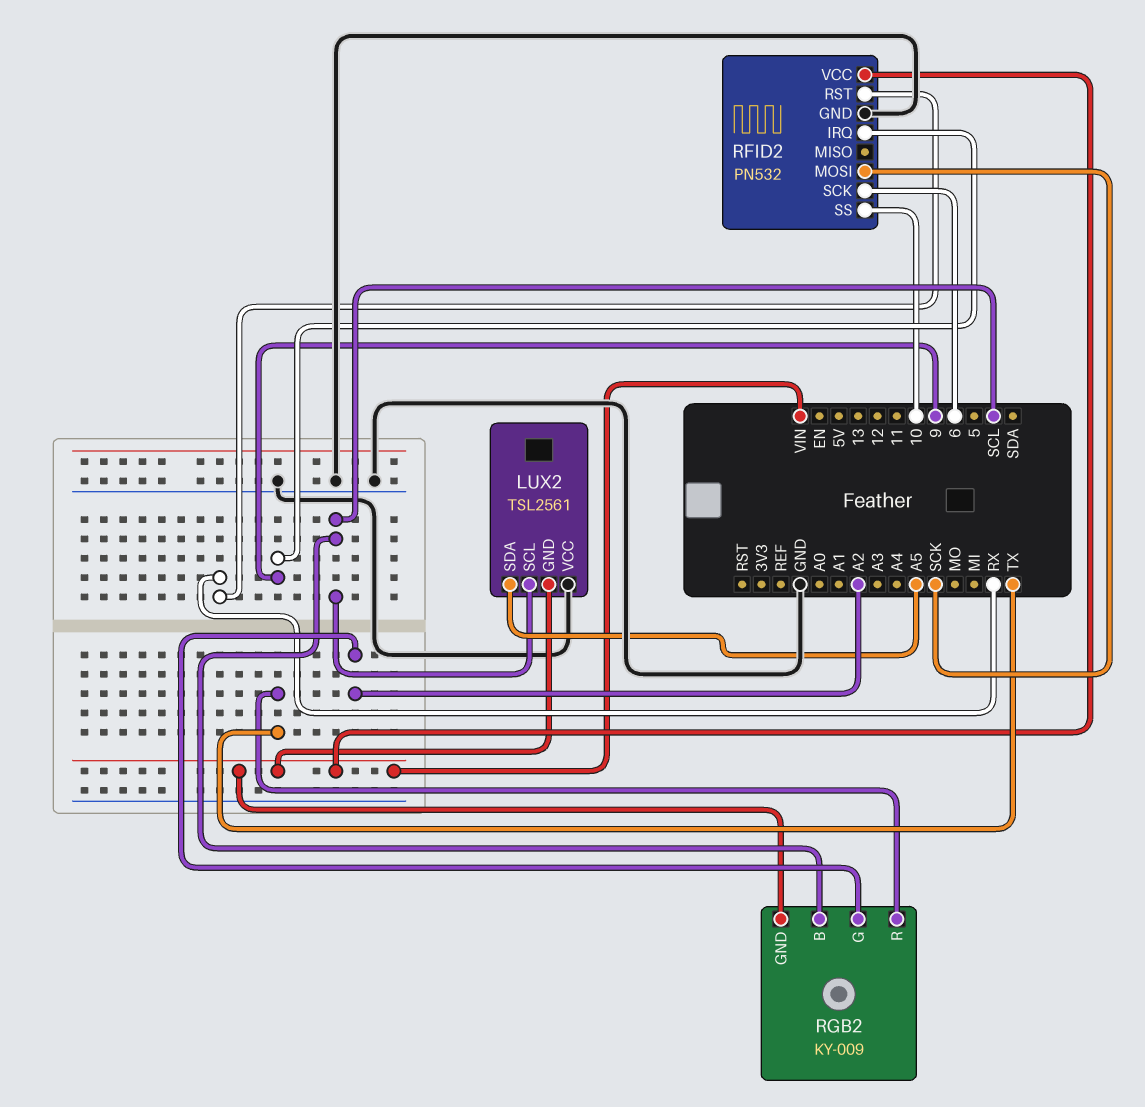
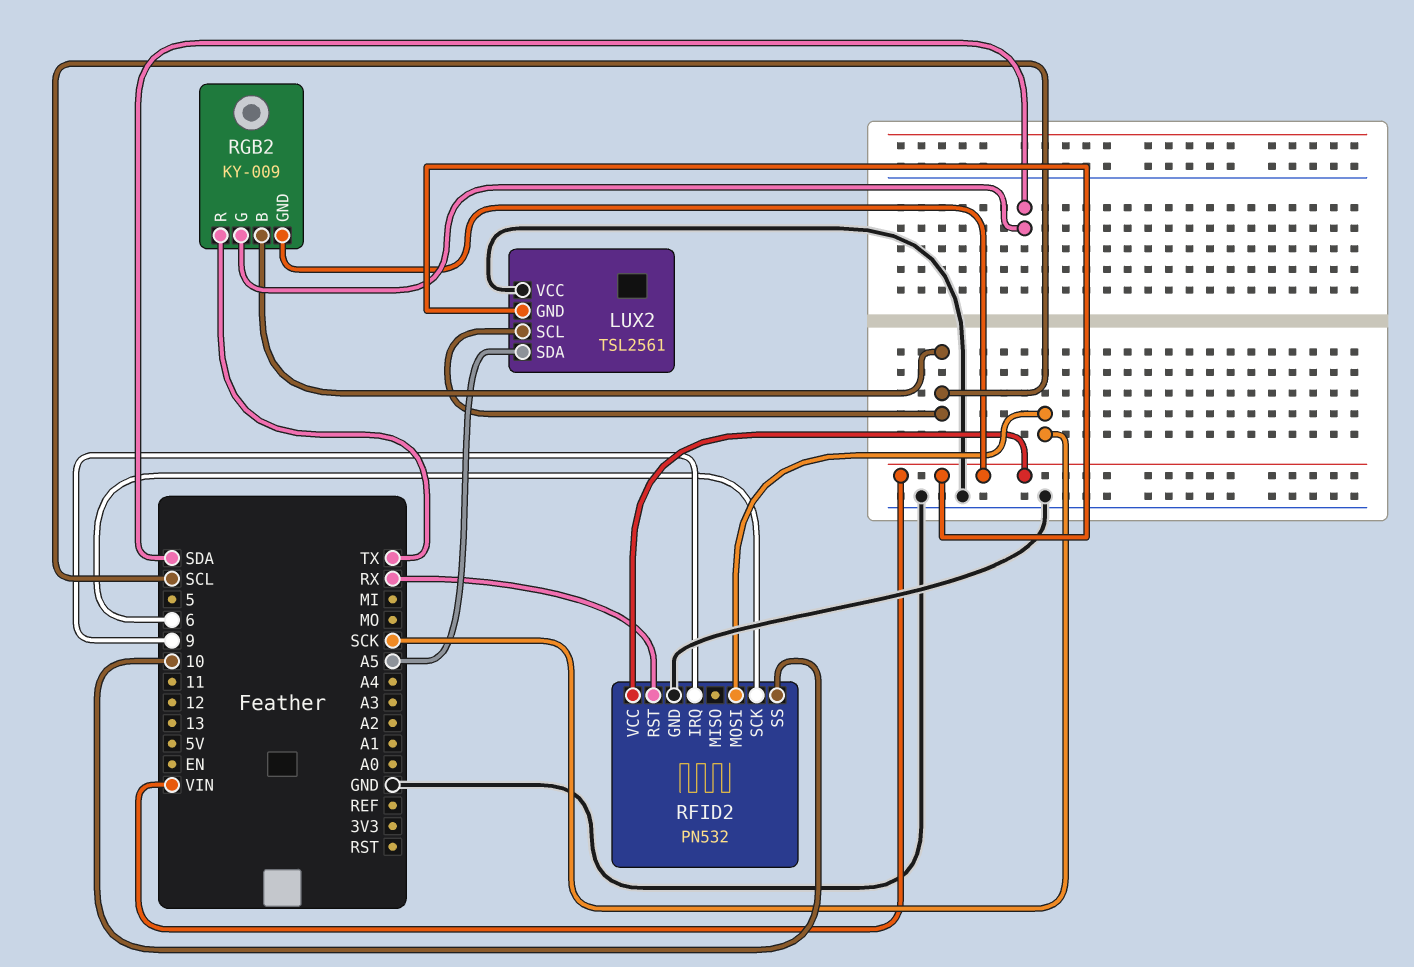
RGB2 pin G: A2 -> SDA

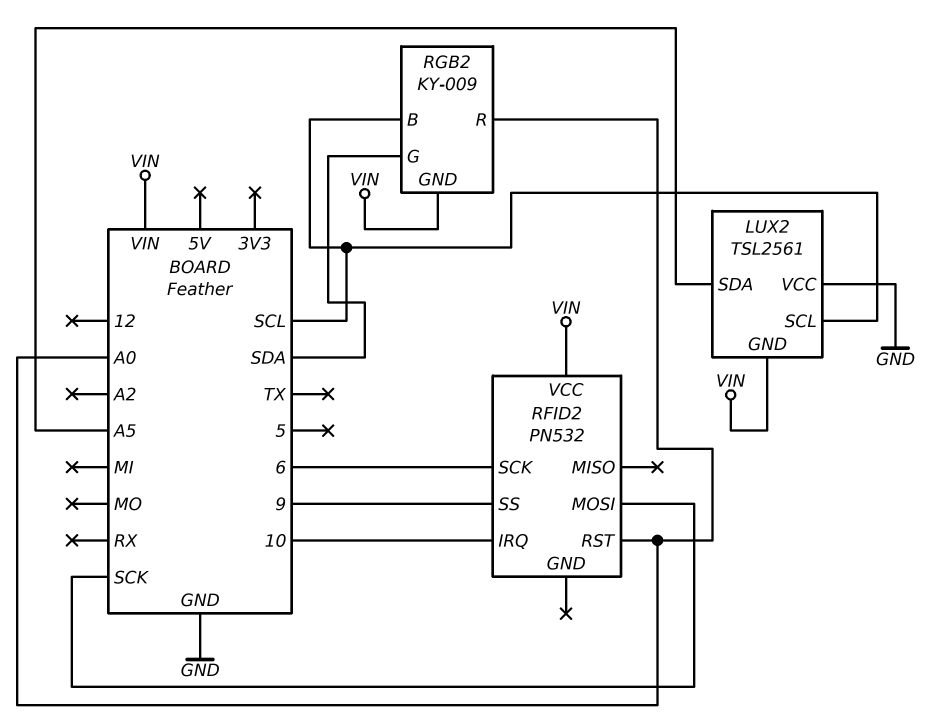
RFID2 pin GND: GND -> none
RFID2 pin IRQ: 9 -> 10
RFID2 pin RST: RX -> A0
RFID2 pin SS: 10 -> 9
RGB2 pin R: TX -> A0

